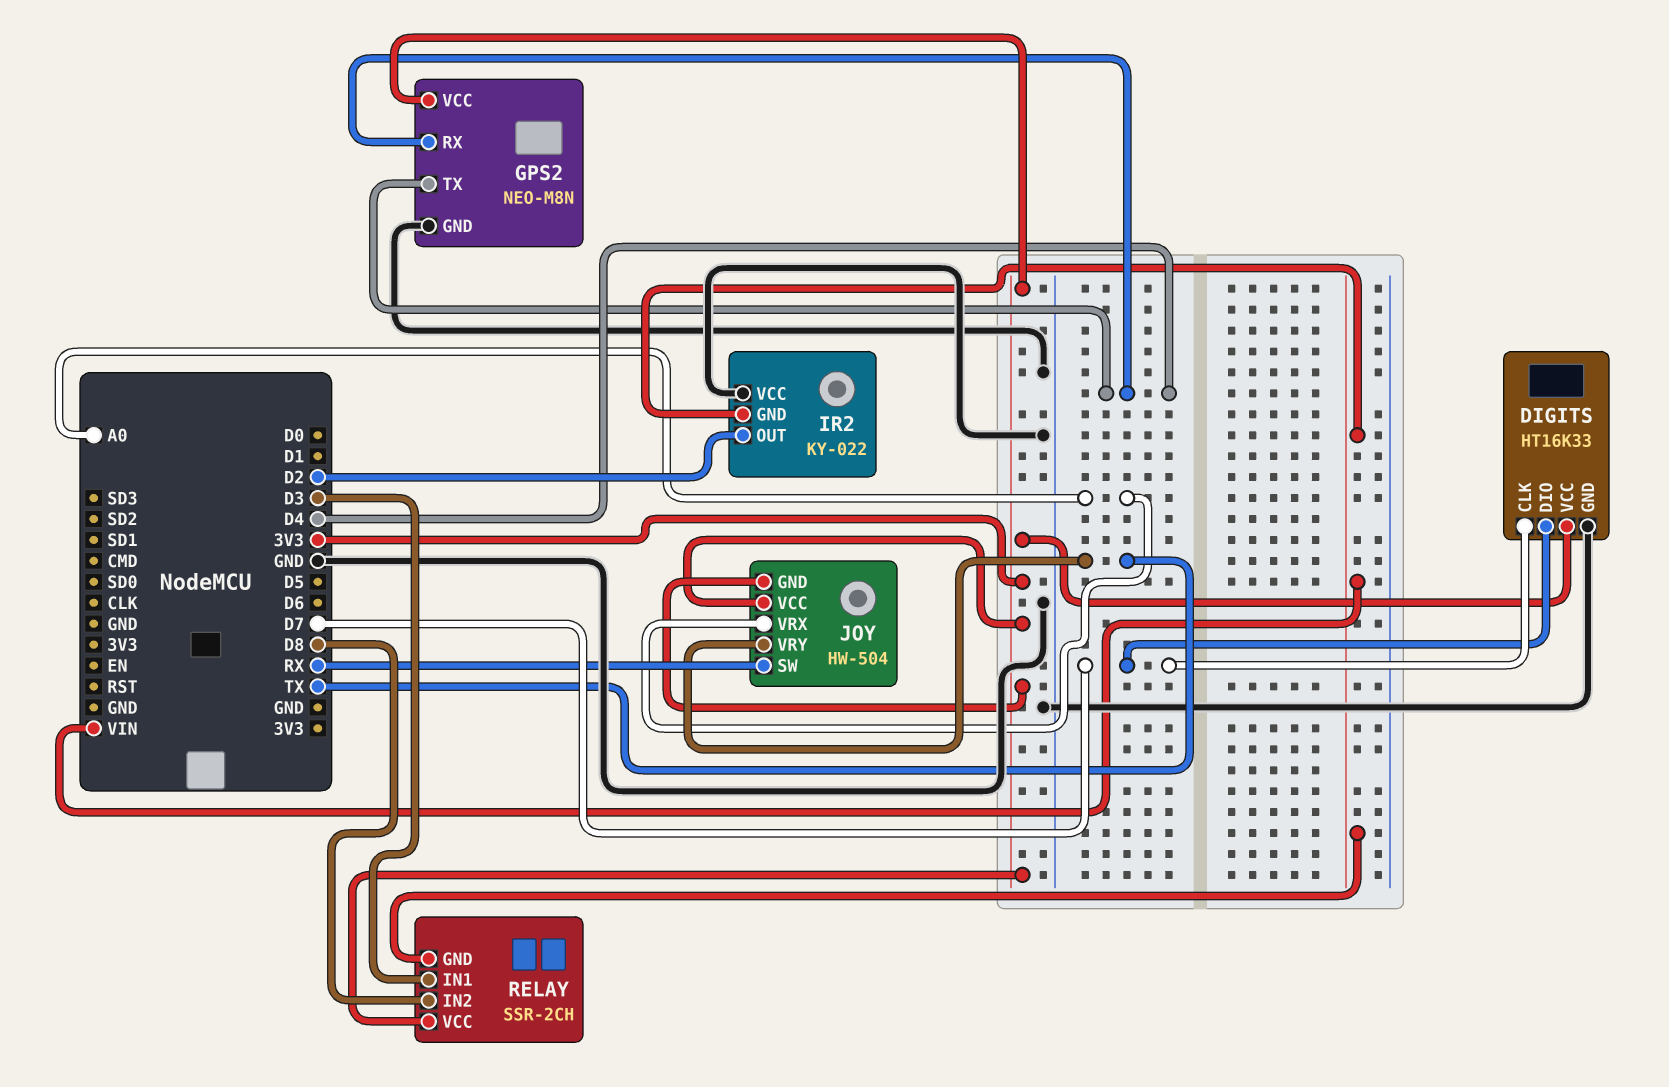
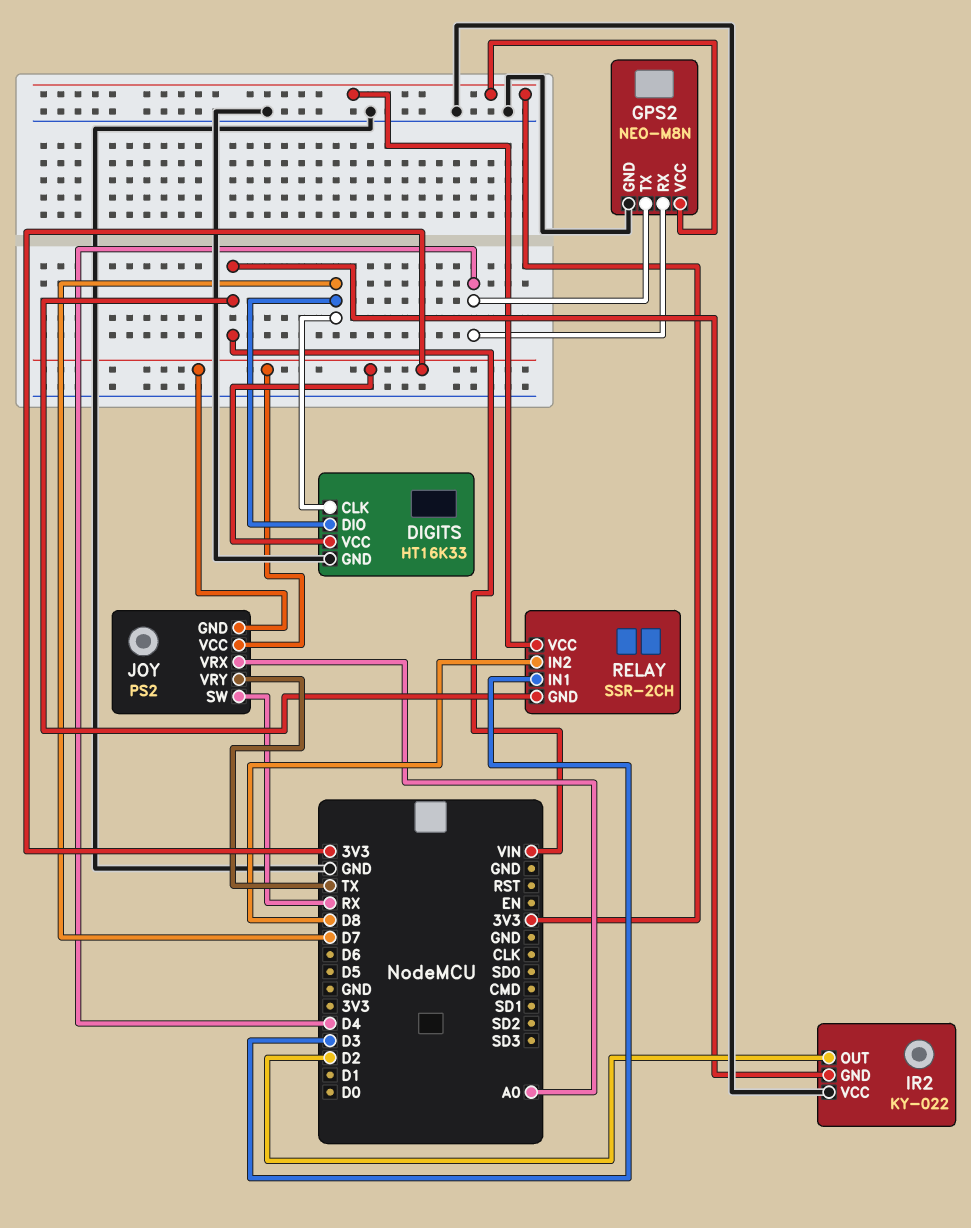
JOY: HW-504 -> PS2

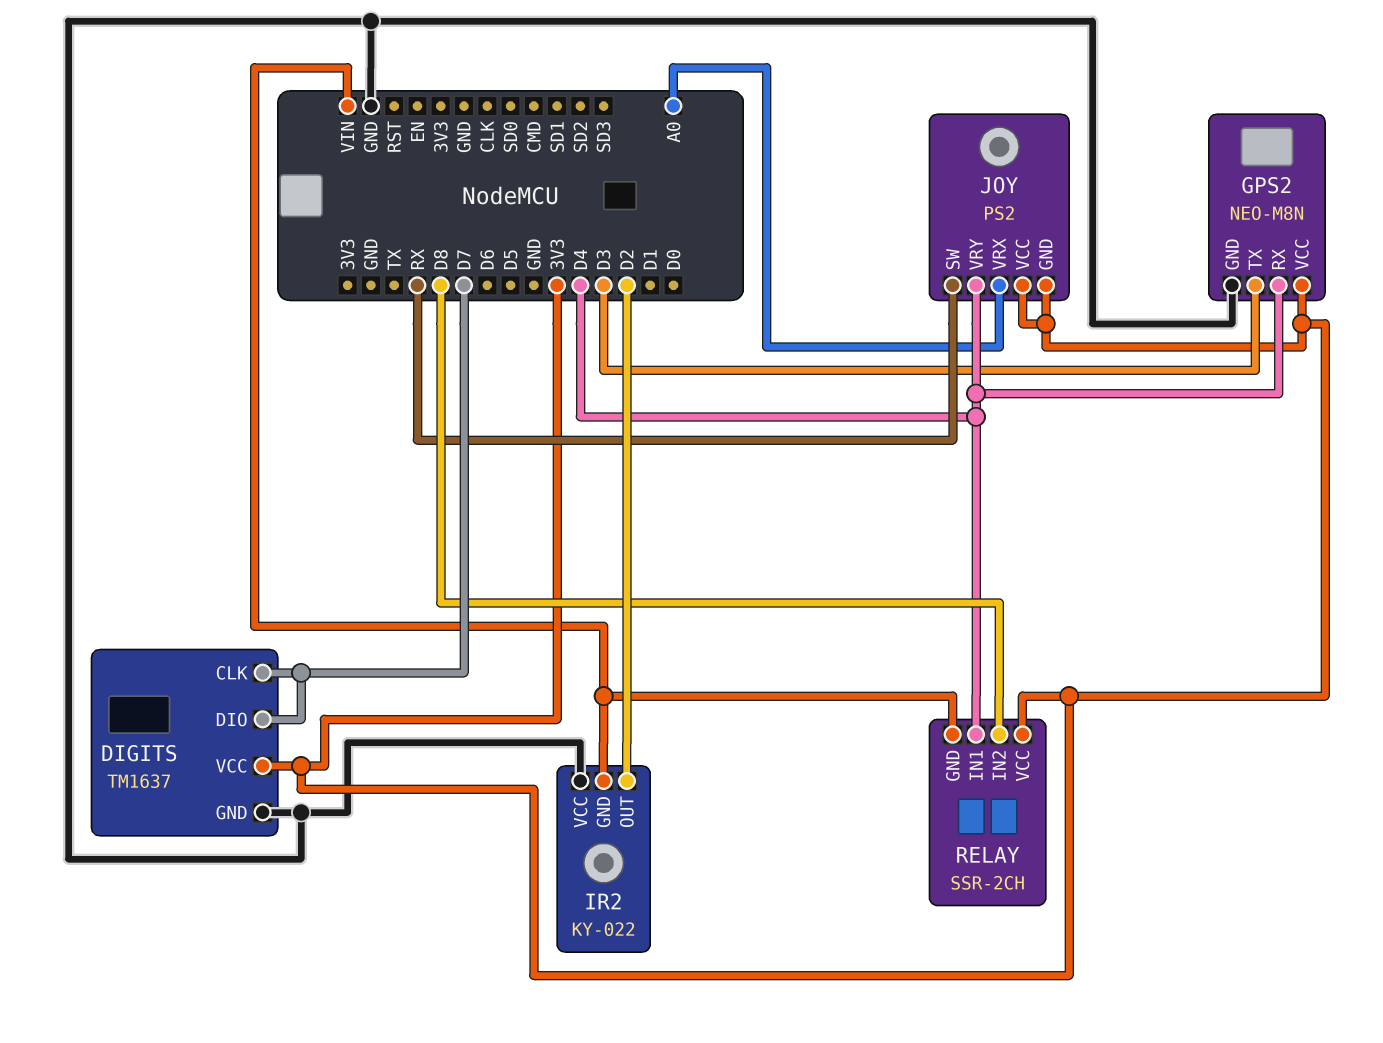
DIGITS: HT16K33 -> TM1637
GPS2 pin TX: D4 -> D3
JOY pin VRY: TX -> D4
RELAY pin IN1: D3 -> D4

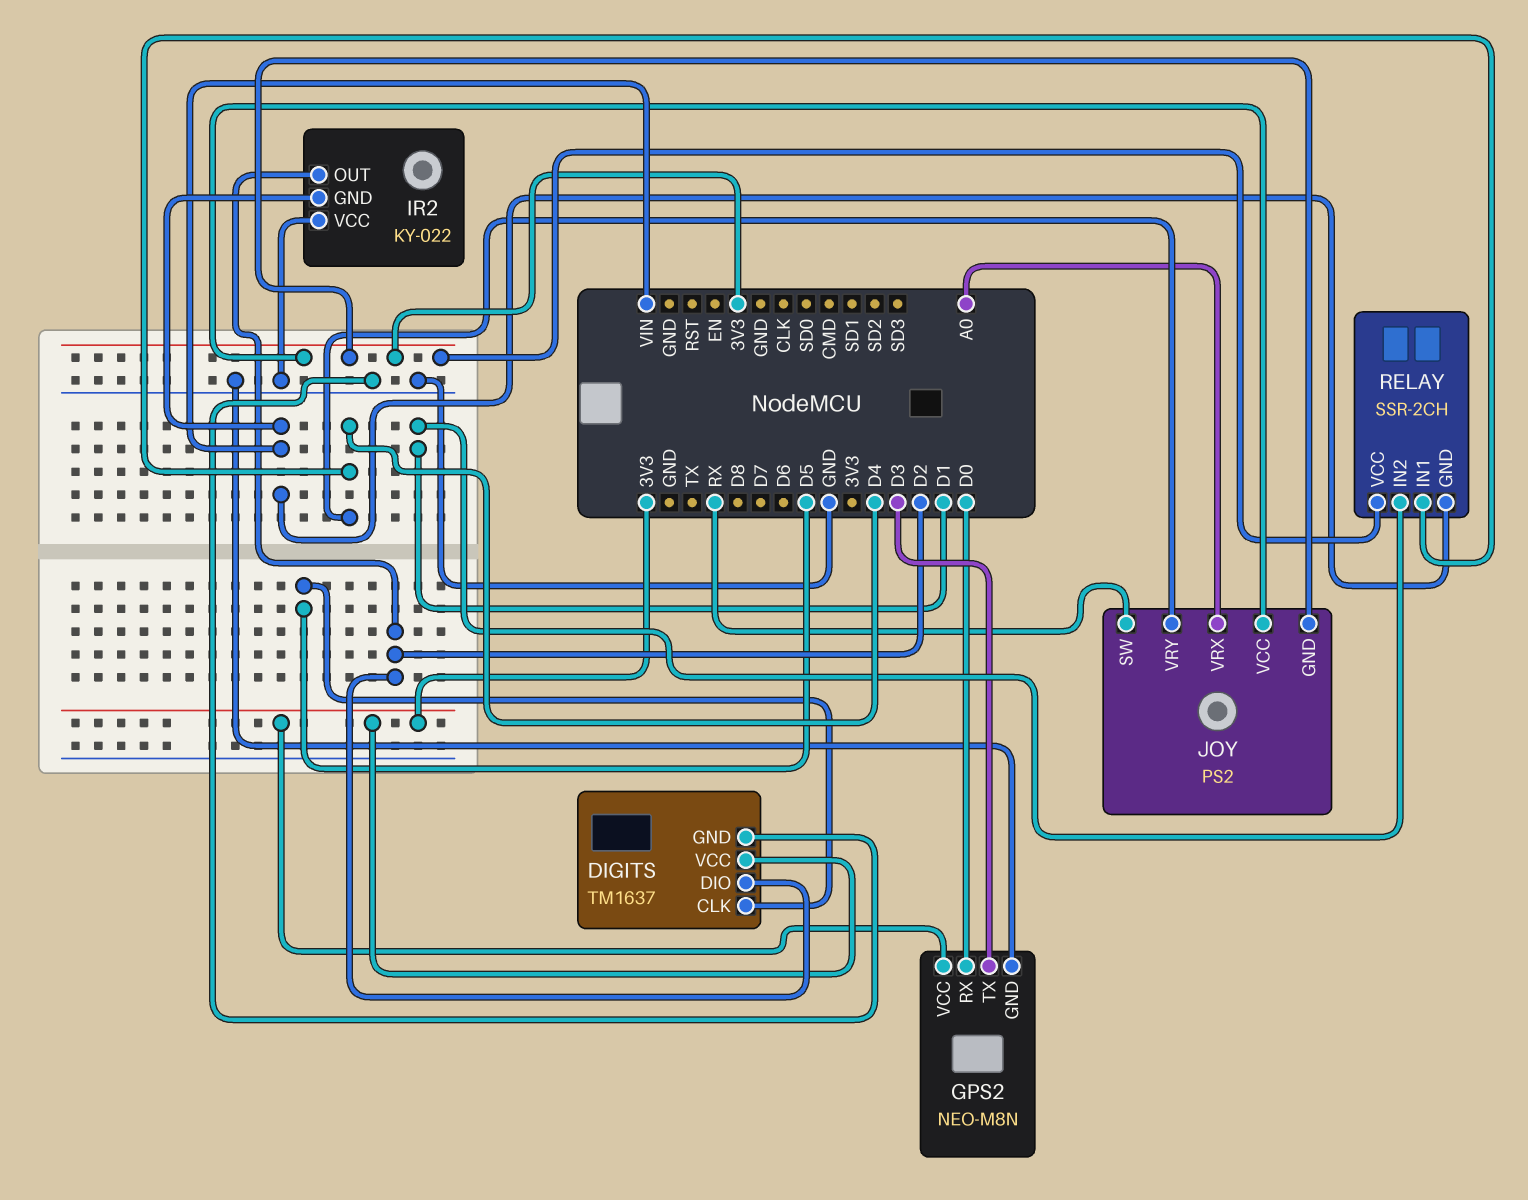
DIGITS pin CLK: D7 -> D5
DIGITS pin DIO: D7 -> D2
GPS2 pin RX: D4 -> D0
RELAY pin IN2: D8 -> D1

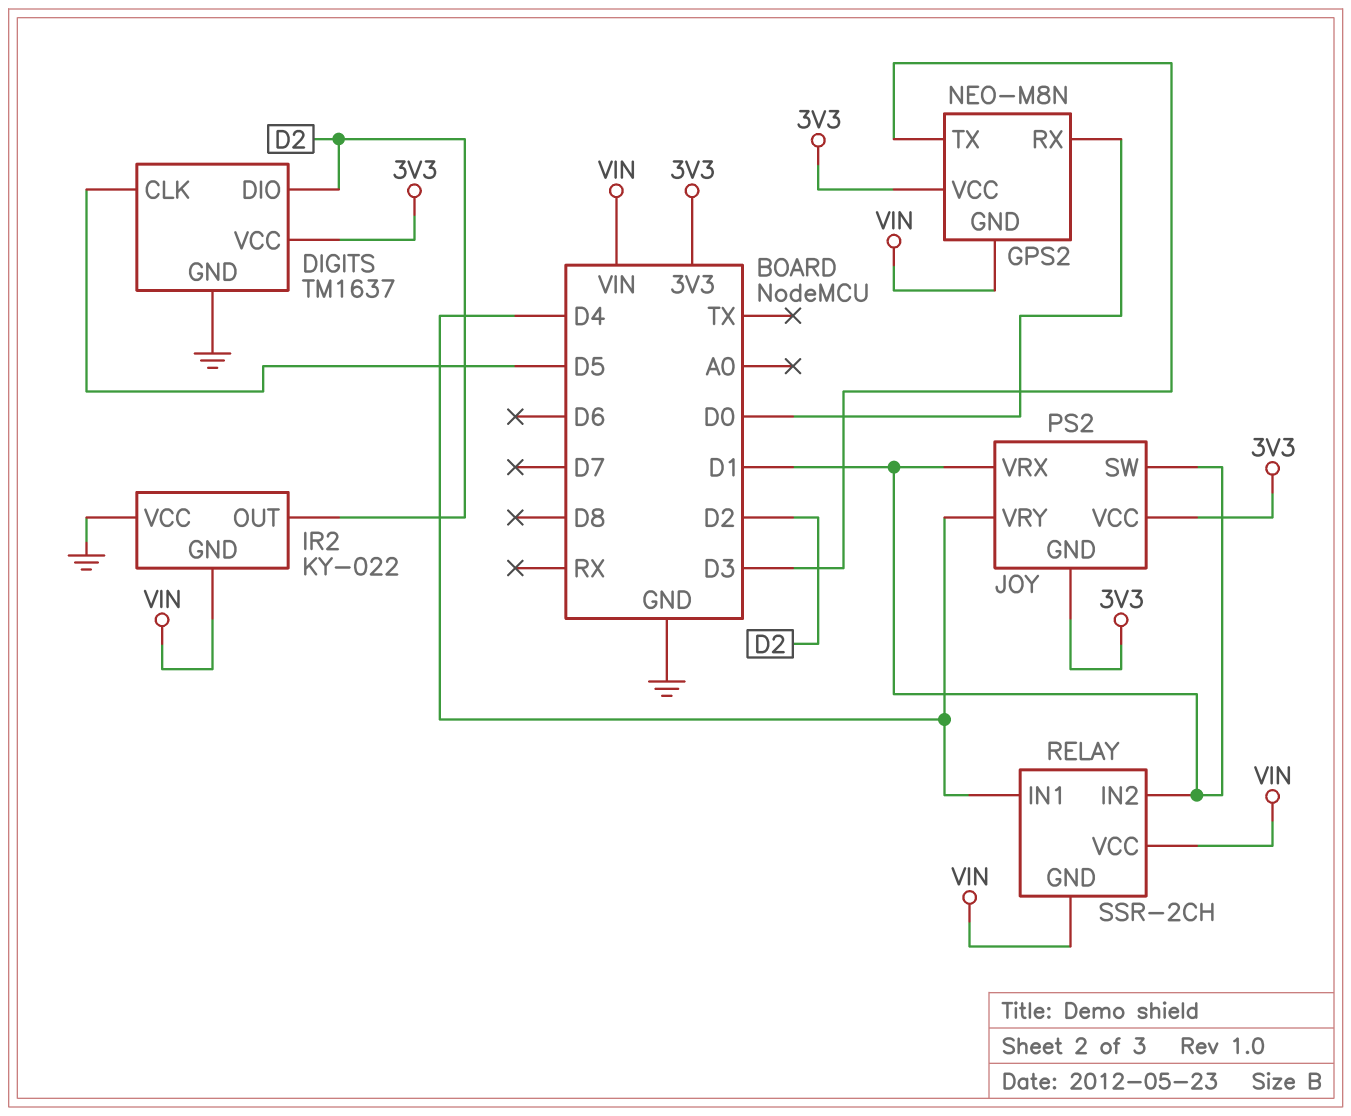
GPS2 pin GND: GND -> VIN
JOY pin SW: RX -> D1
JOY pin VRX: A0 -> D1
RELAY pin VCC: 3V3 -> VIN

